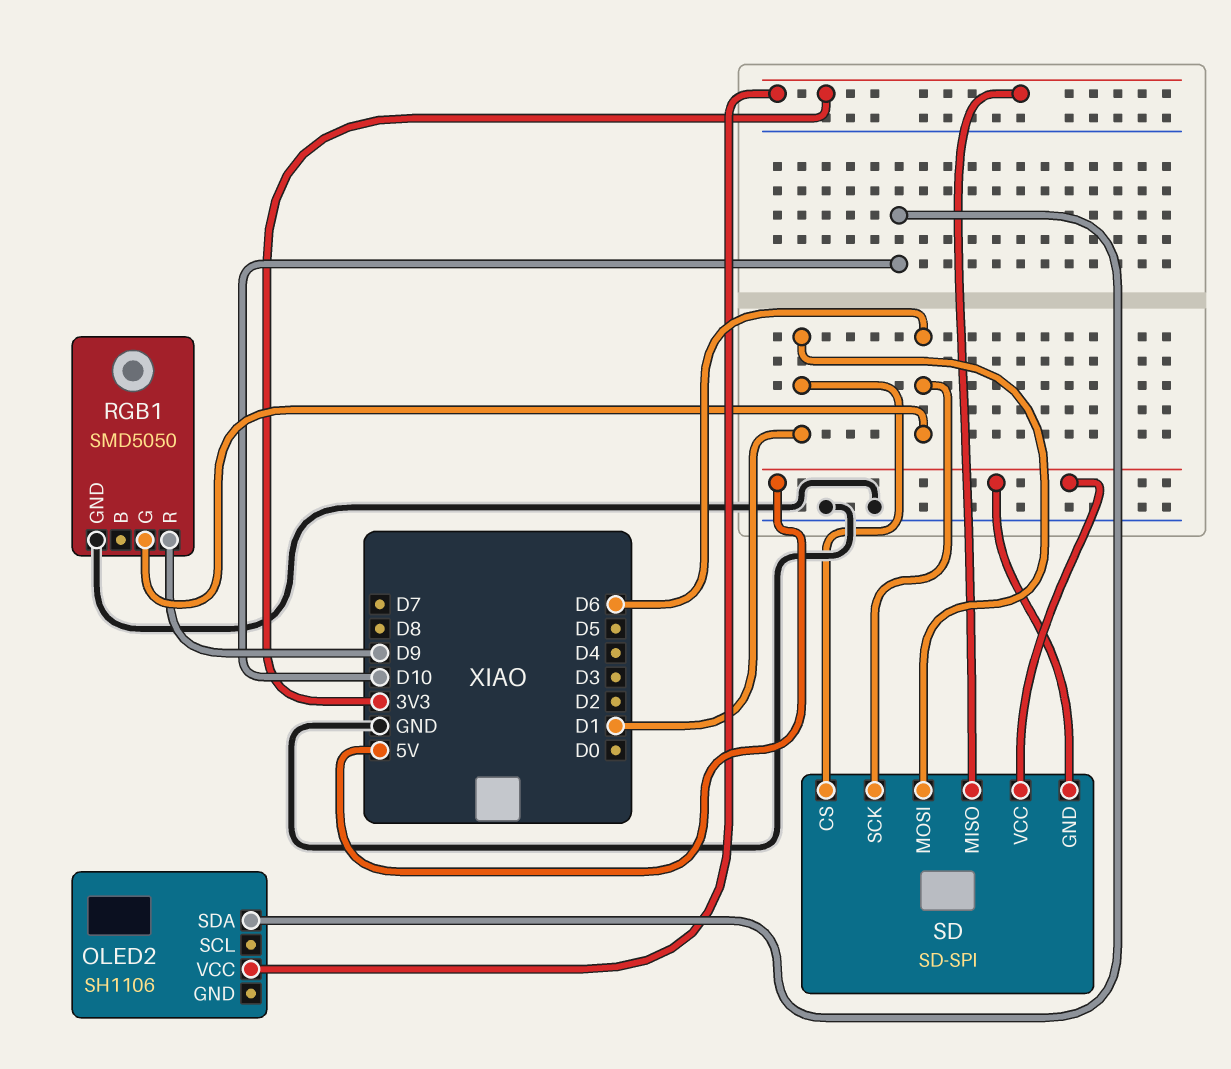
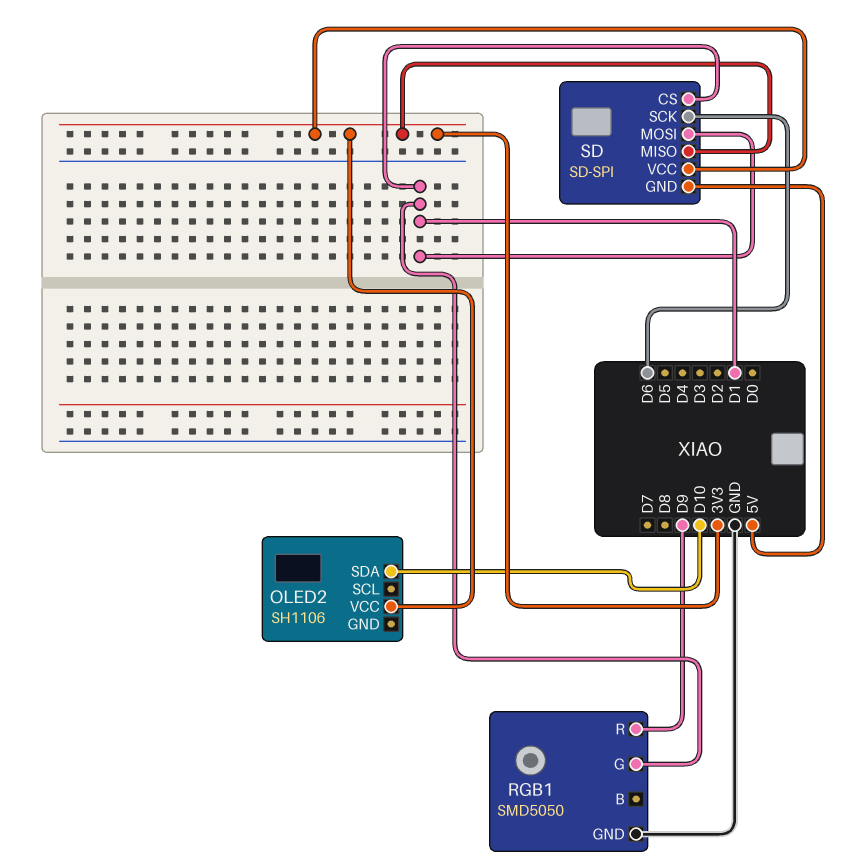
RGB1 pin G: D6 -> D1
SD pin VCC: 5V -> 3V3

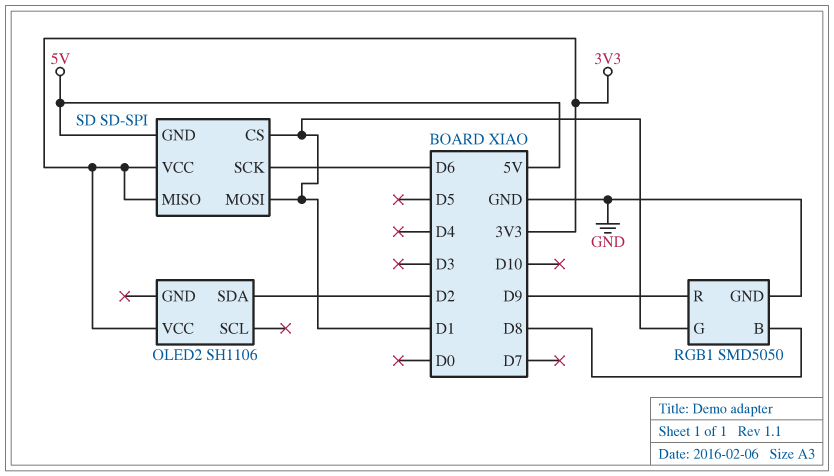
OLED2 pin SDA: D10 -> D2
RGB1 pin B: none -> D8

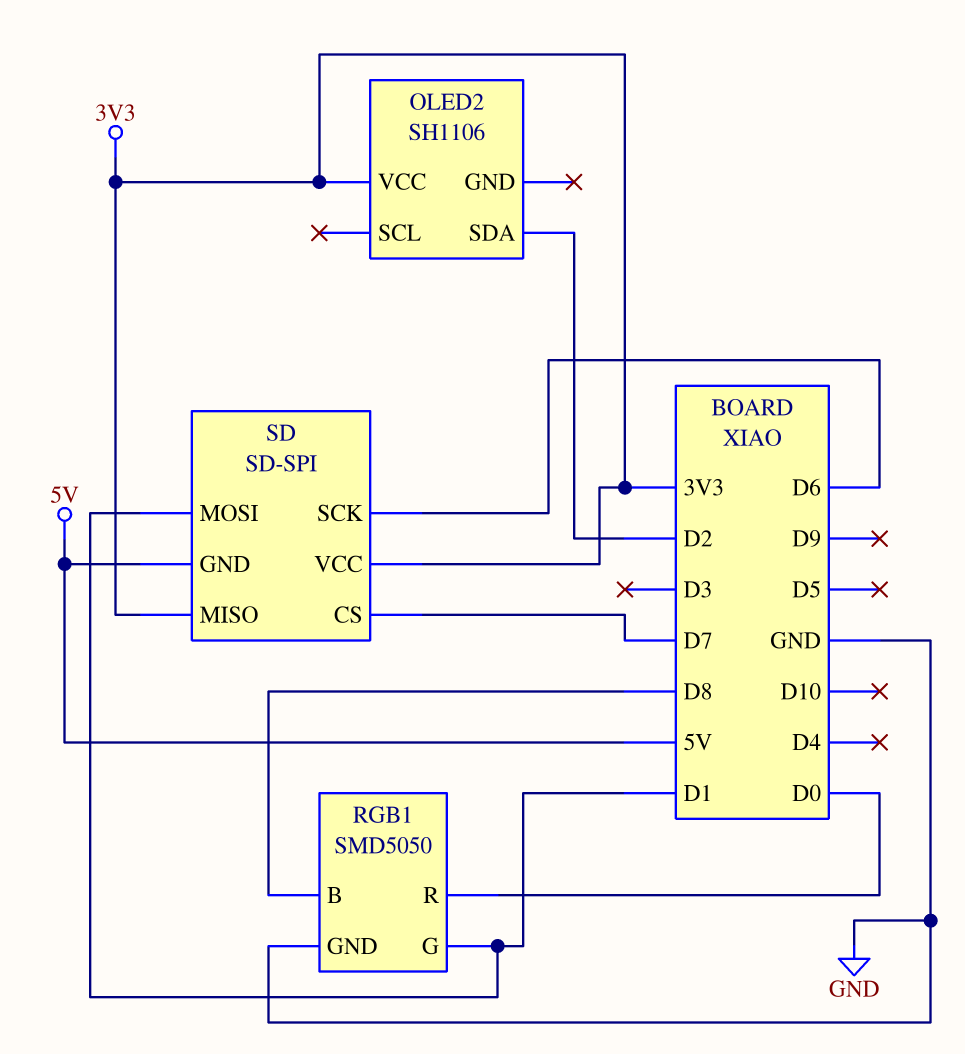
RGB1 pin R: D9 -> D0
SD pin CS: D1 -> D7

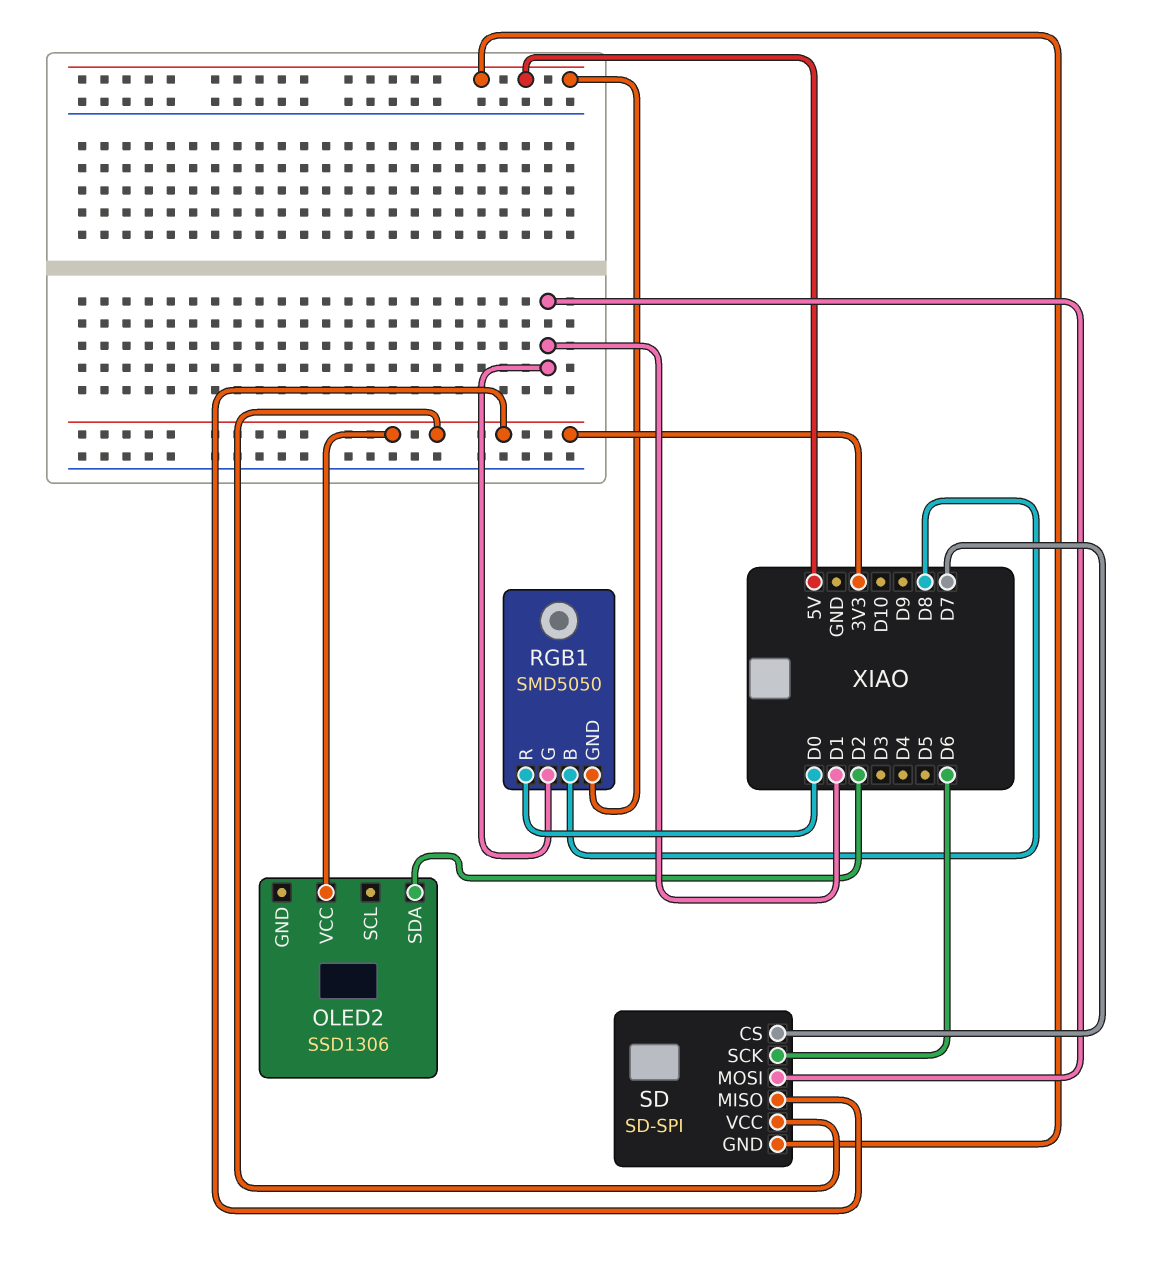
OLED2: SH1106 -> SSD1306
RGB1 pin GND: GND -> 5V

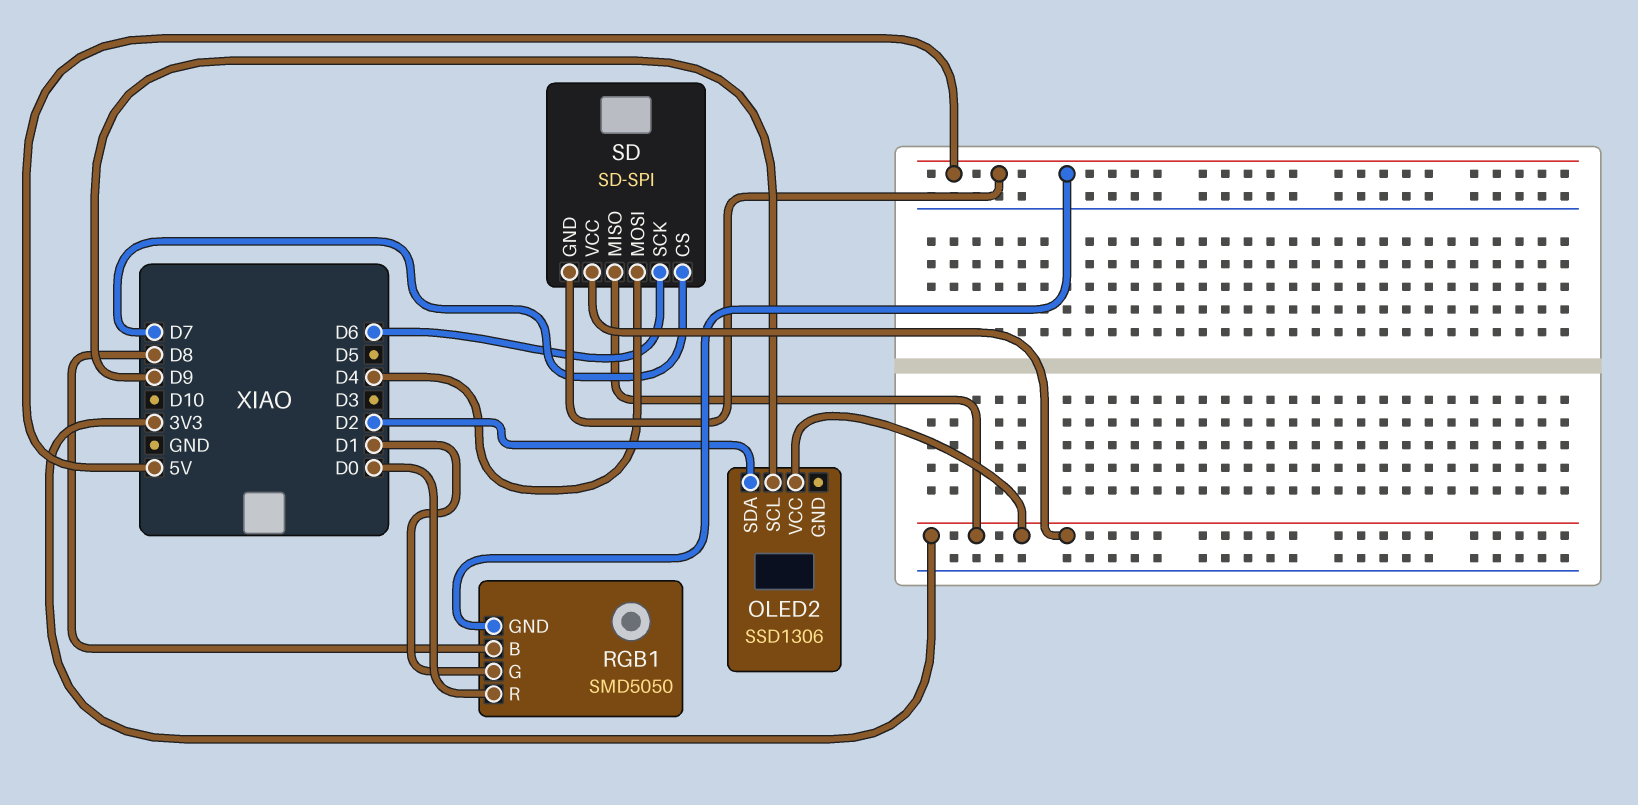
OLED2 pin SCL: none -> D9
SD pin MOSI: D1 -> D4

